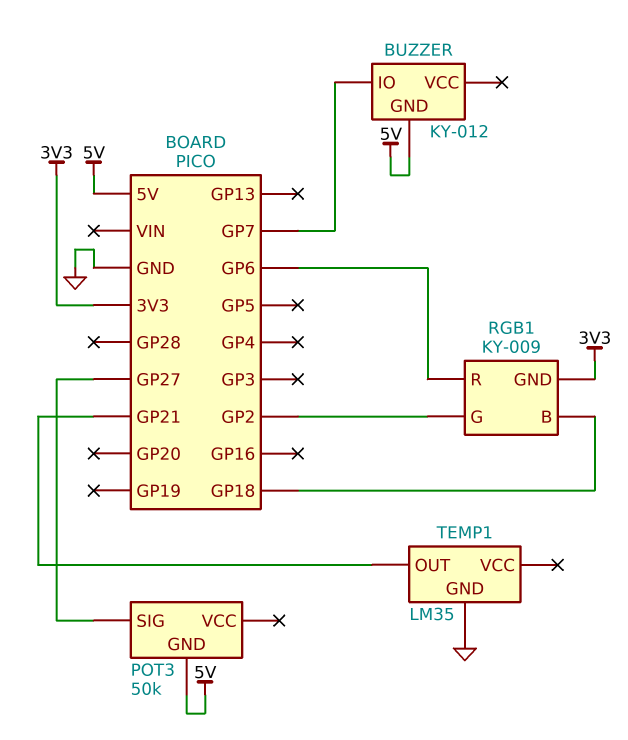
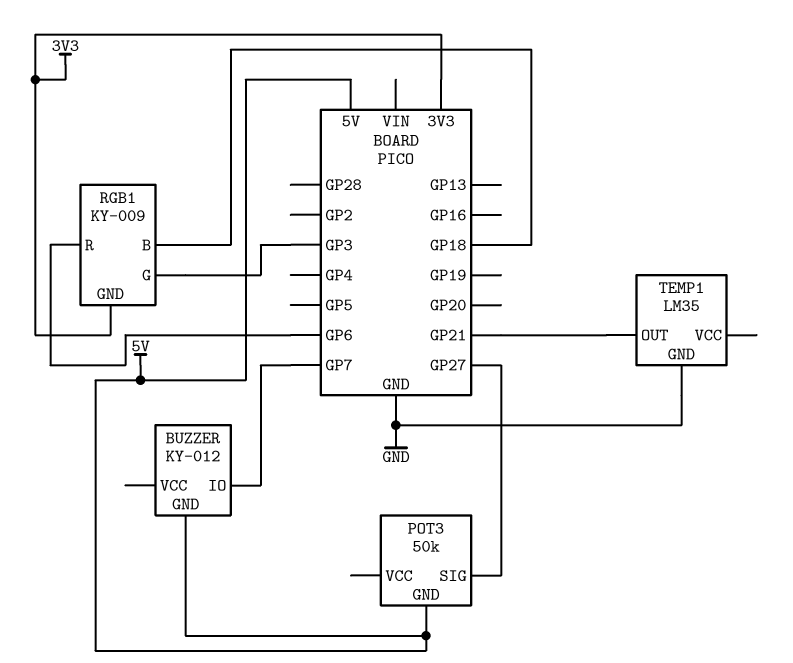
RGB1 pin G: GP2 -> GP3

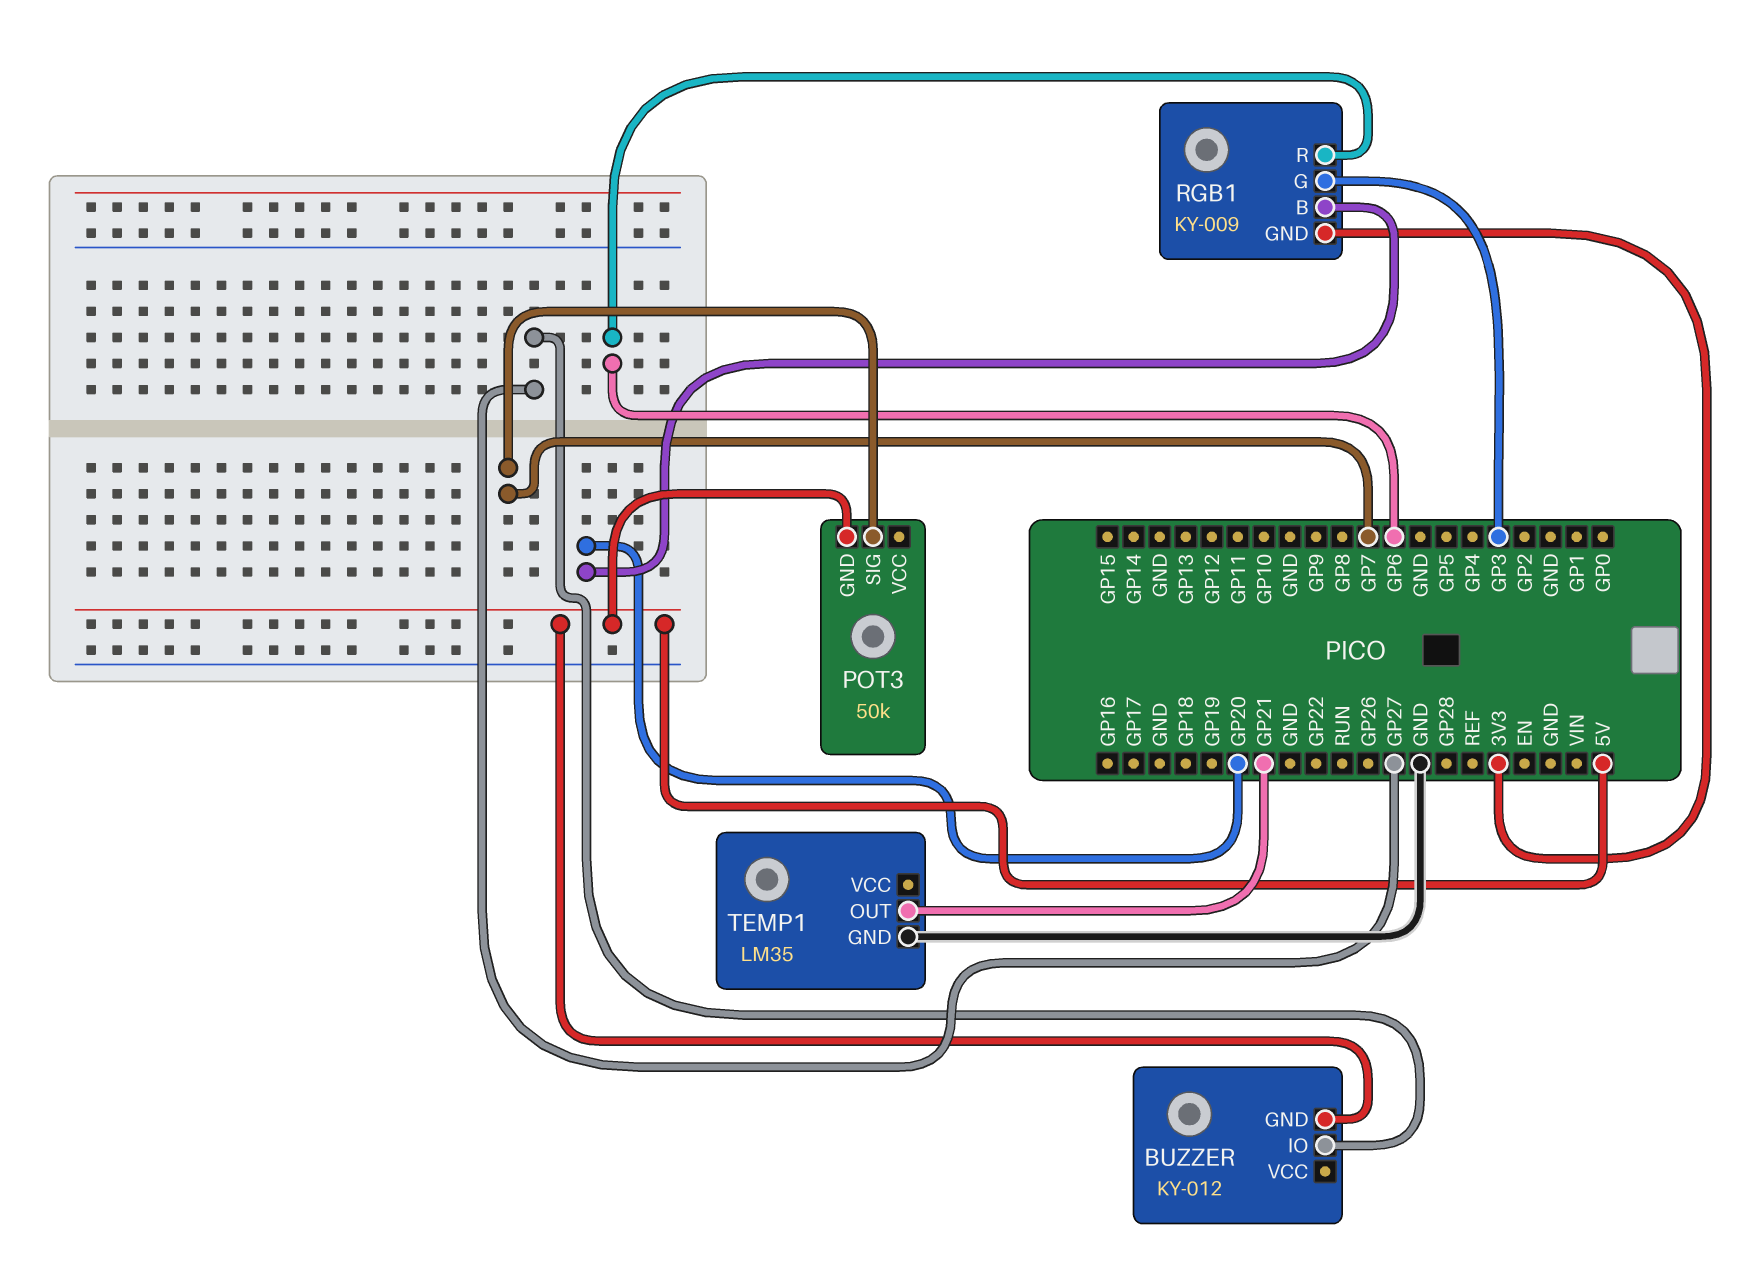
BUZZER pin IO: GP7 -> GP27
POT3 pin SIG: GP27 -> GP7
RGB1 pin B: GP18 -> GP20

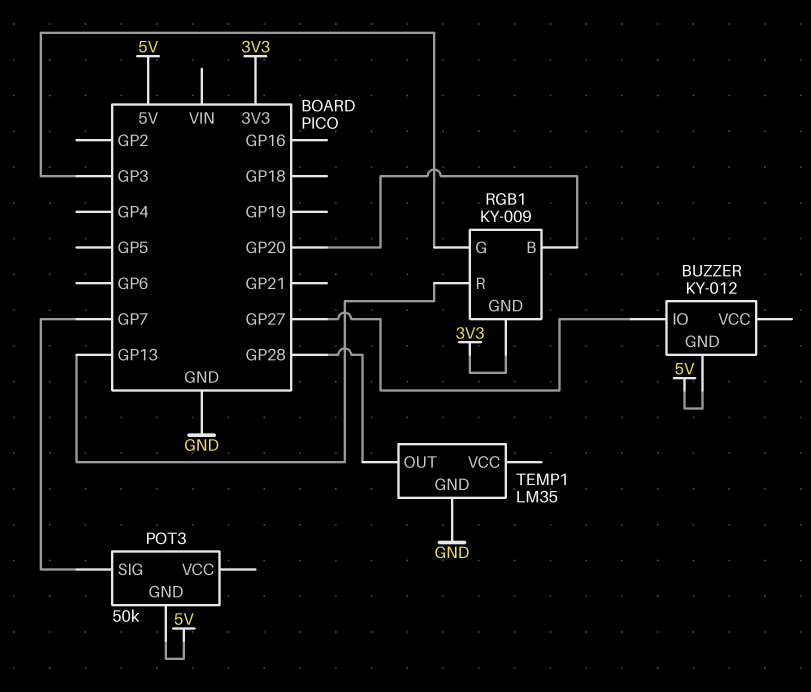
RGB1 pin R: GP6 -> GP13
TEMP1 pin OUT: GP21 -> GP28

